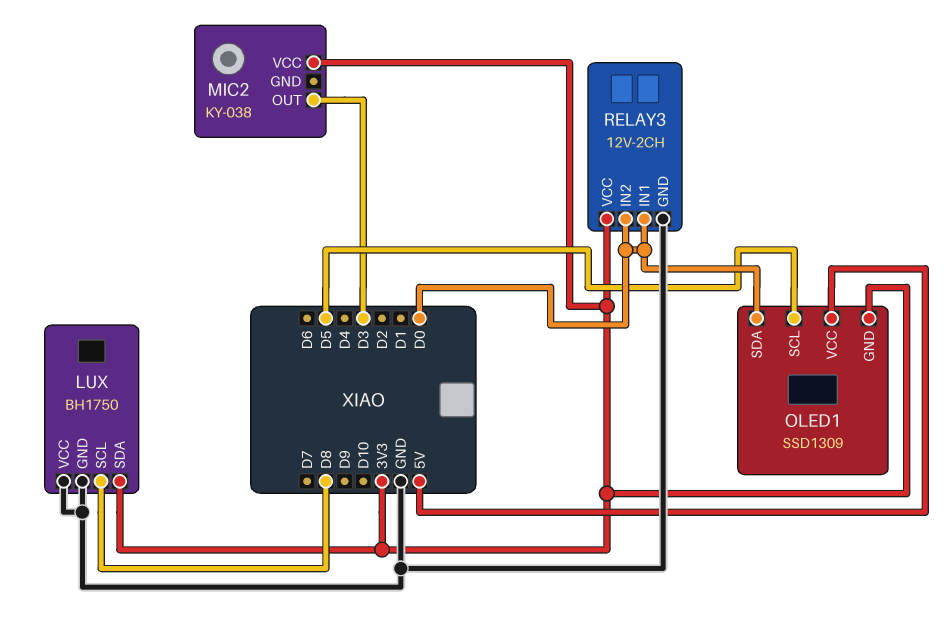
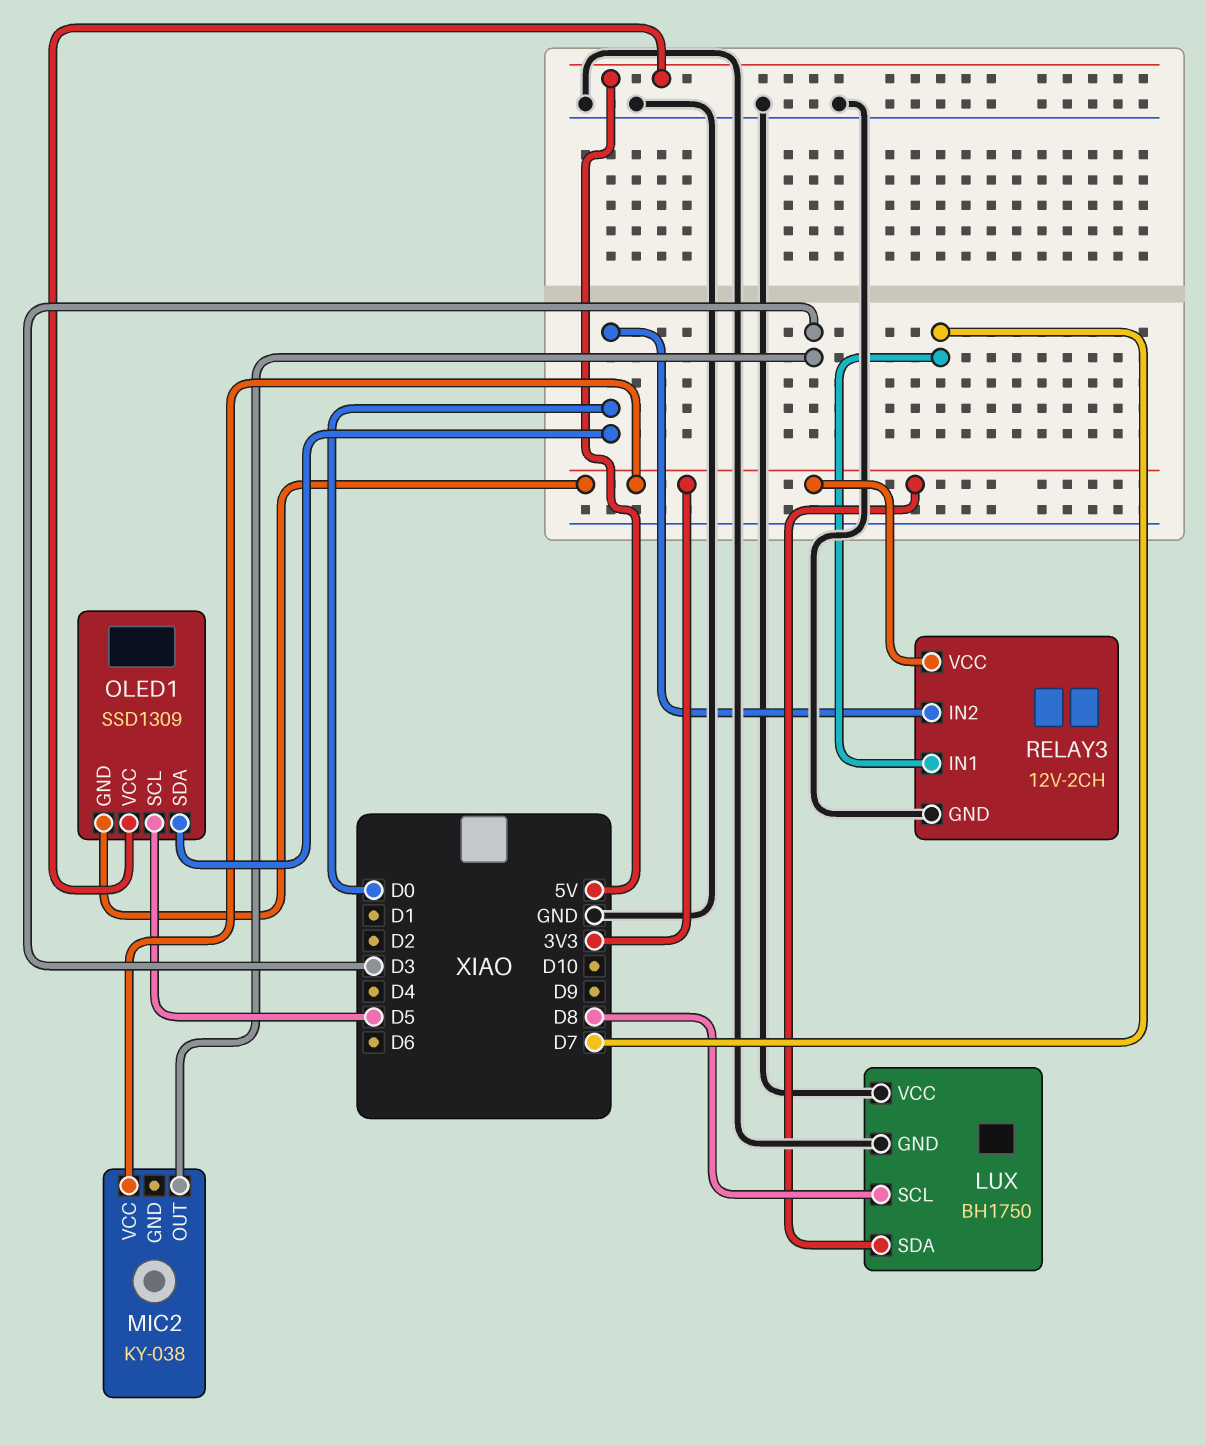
RELAY3 pin IN1: D0 -> D7

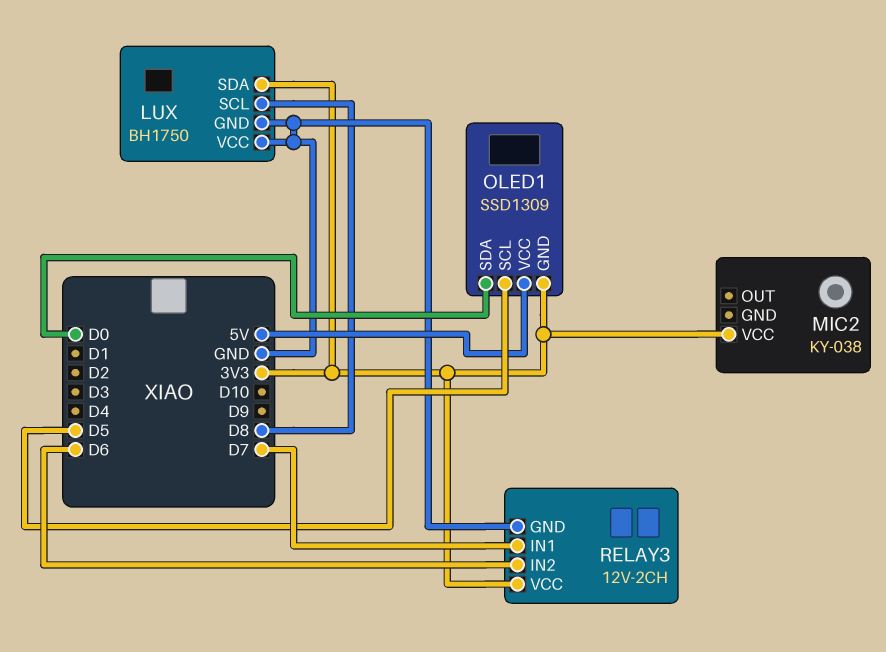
MIC2 pin OUT: D3 -> none
RELAY3 pin IN2: D0 -> D6

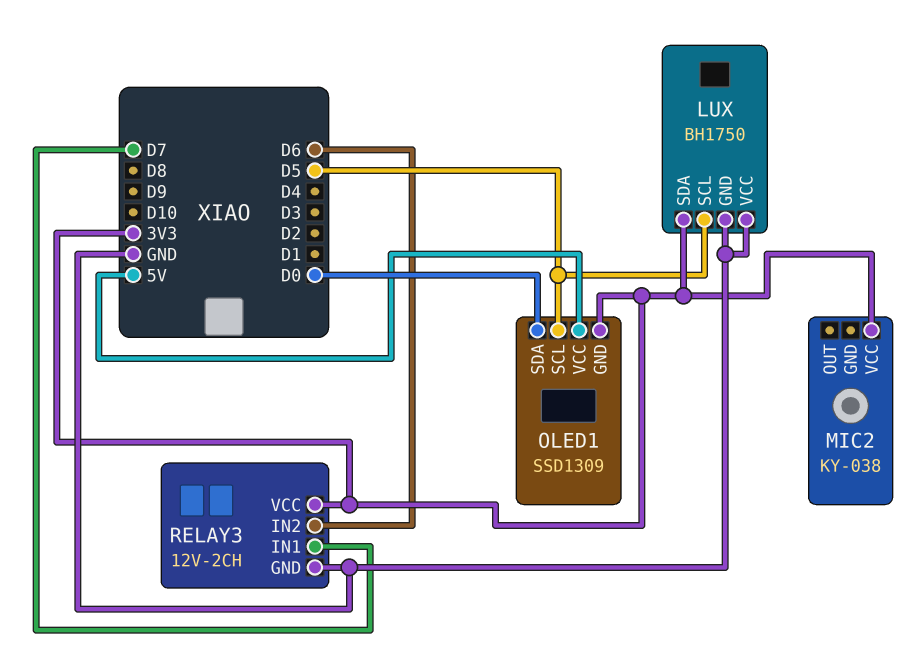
LUX pin SCL: D8 -> D5

